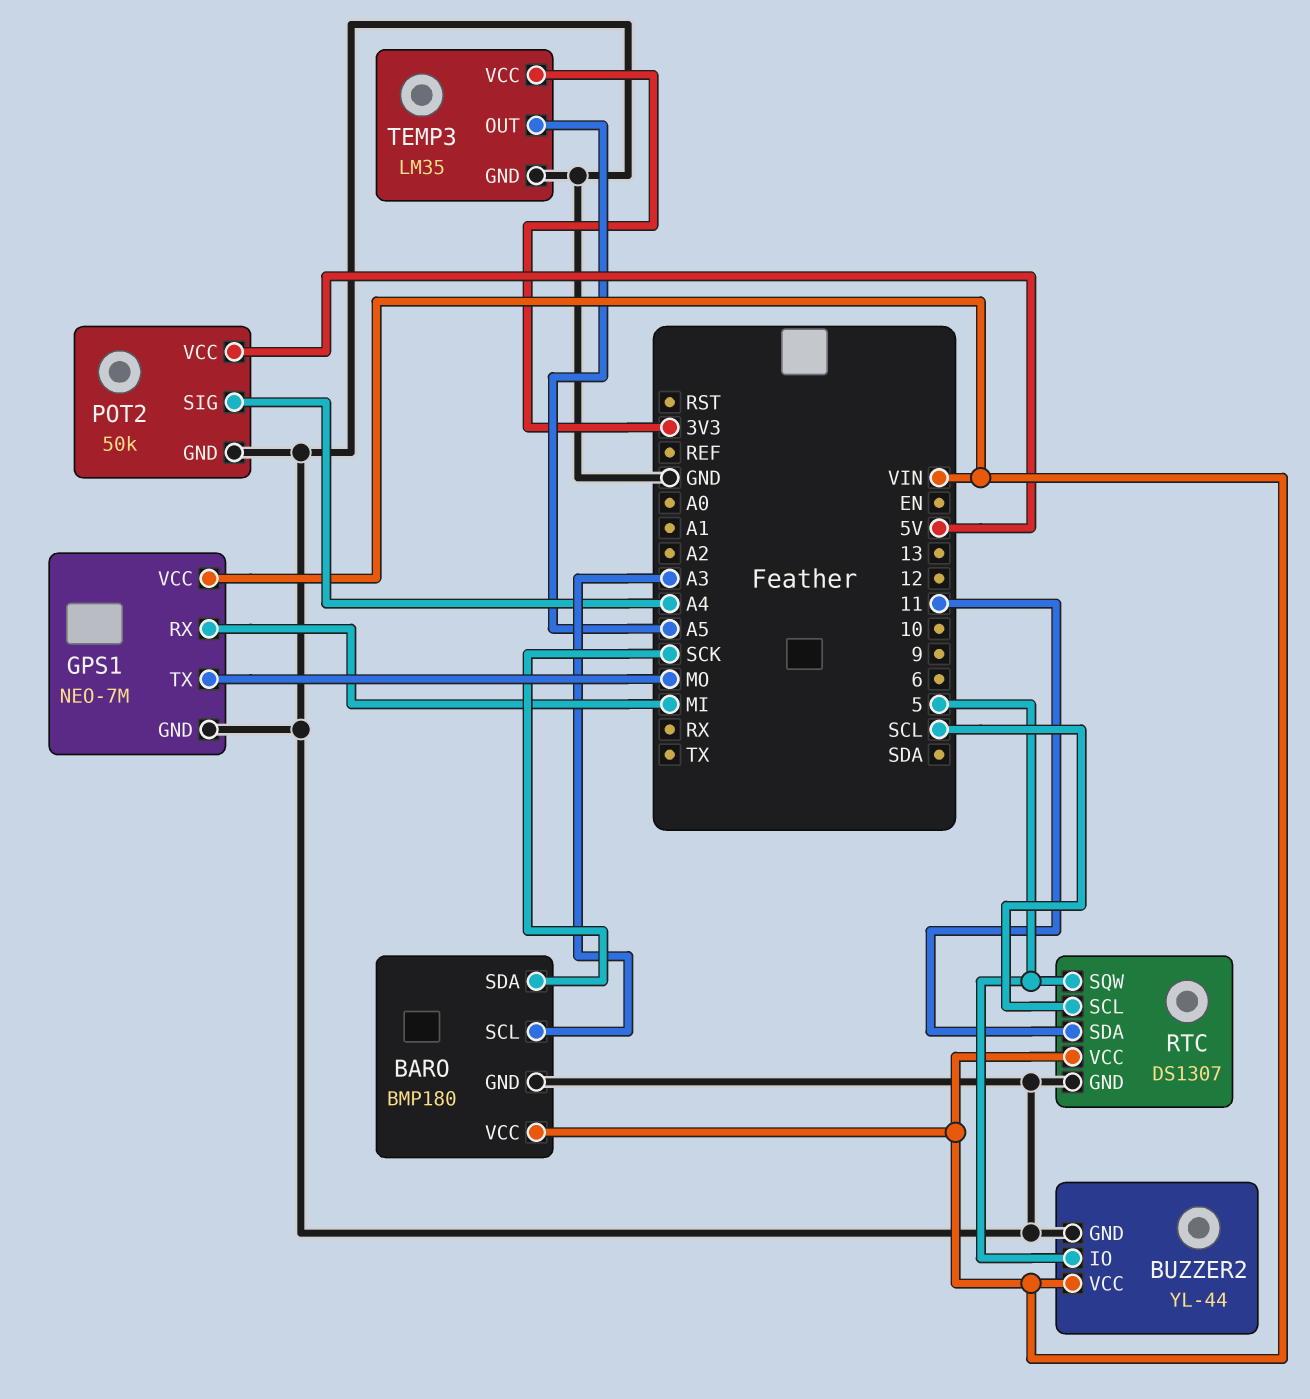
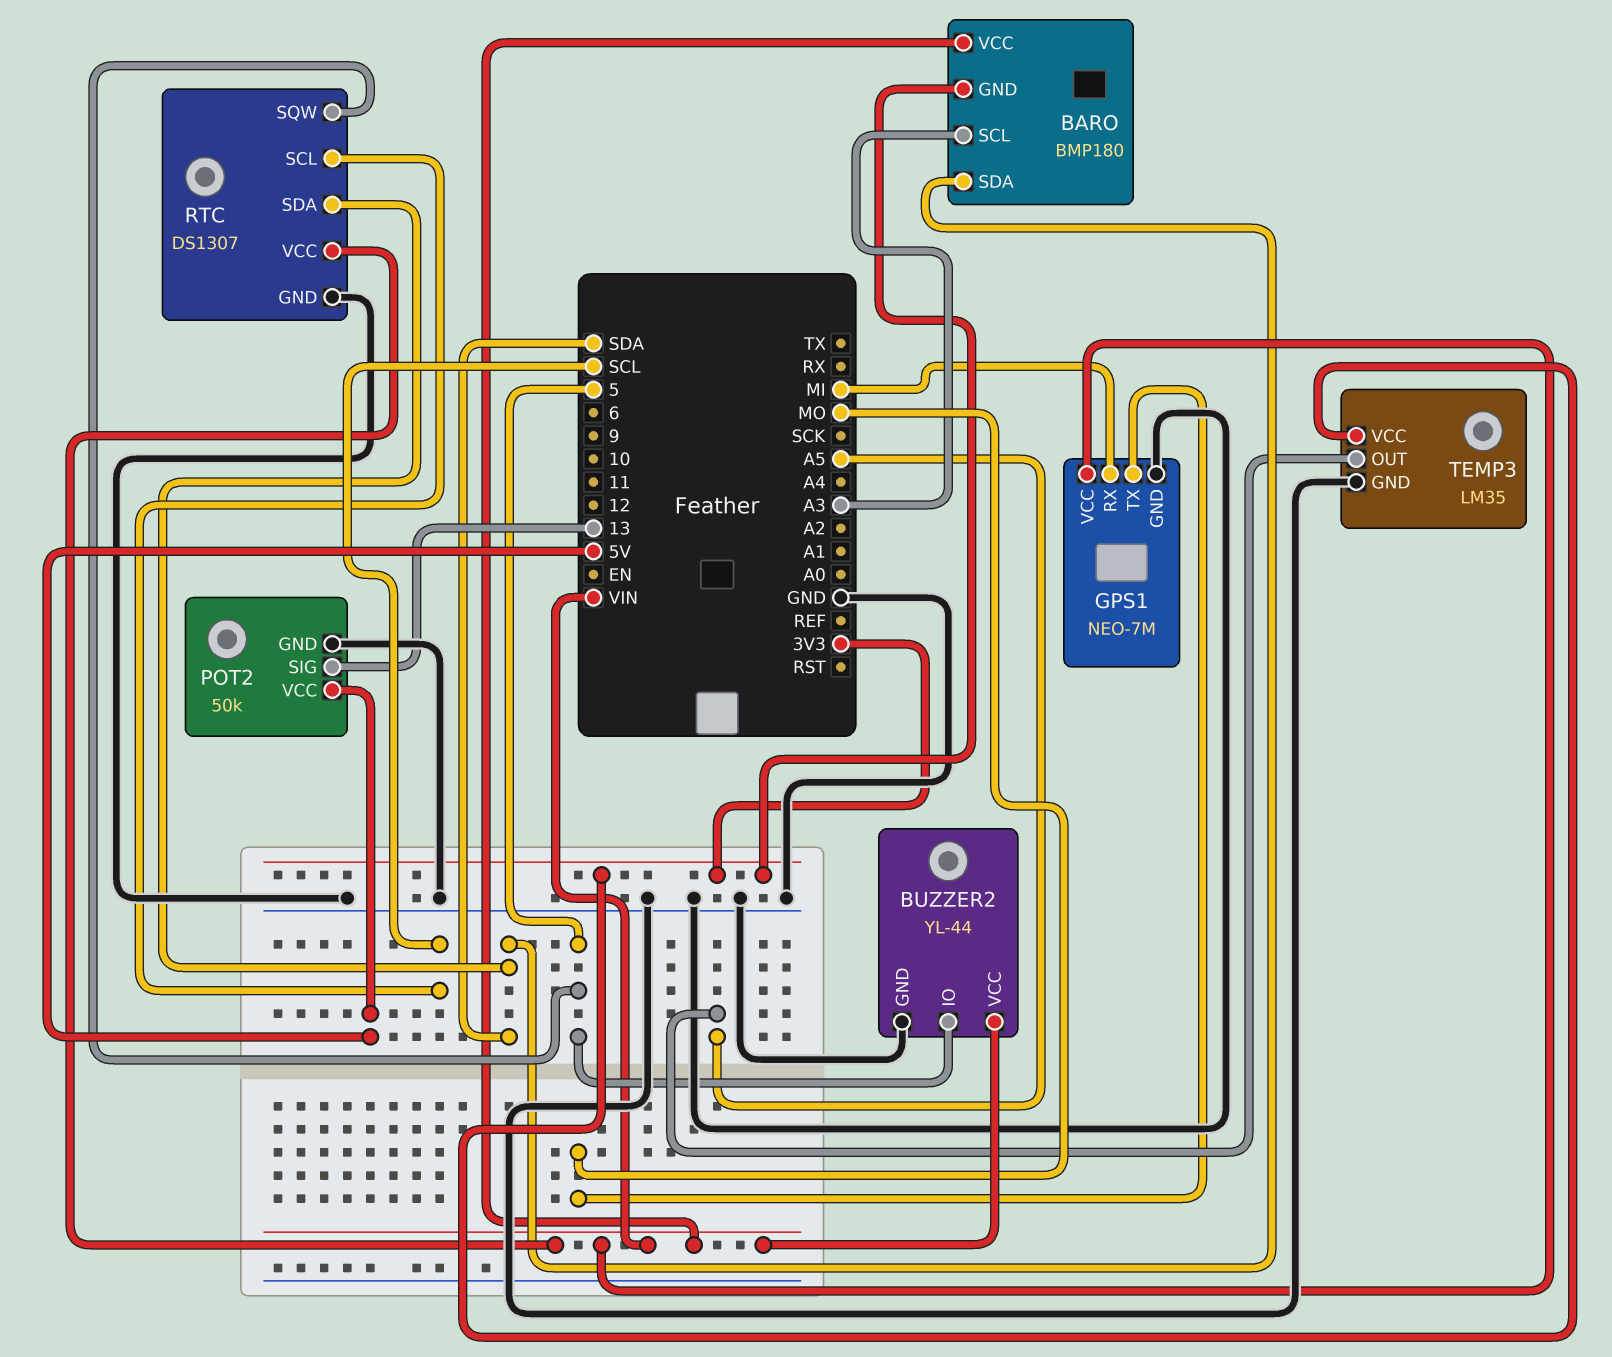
BARO pin GND: GND -> 3V3
BARO pin SDA: SCK -> SDA
POT2 pin SIG: A4 -> 13
RTC pin SDA: 11 -> SDA

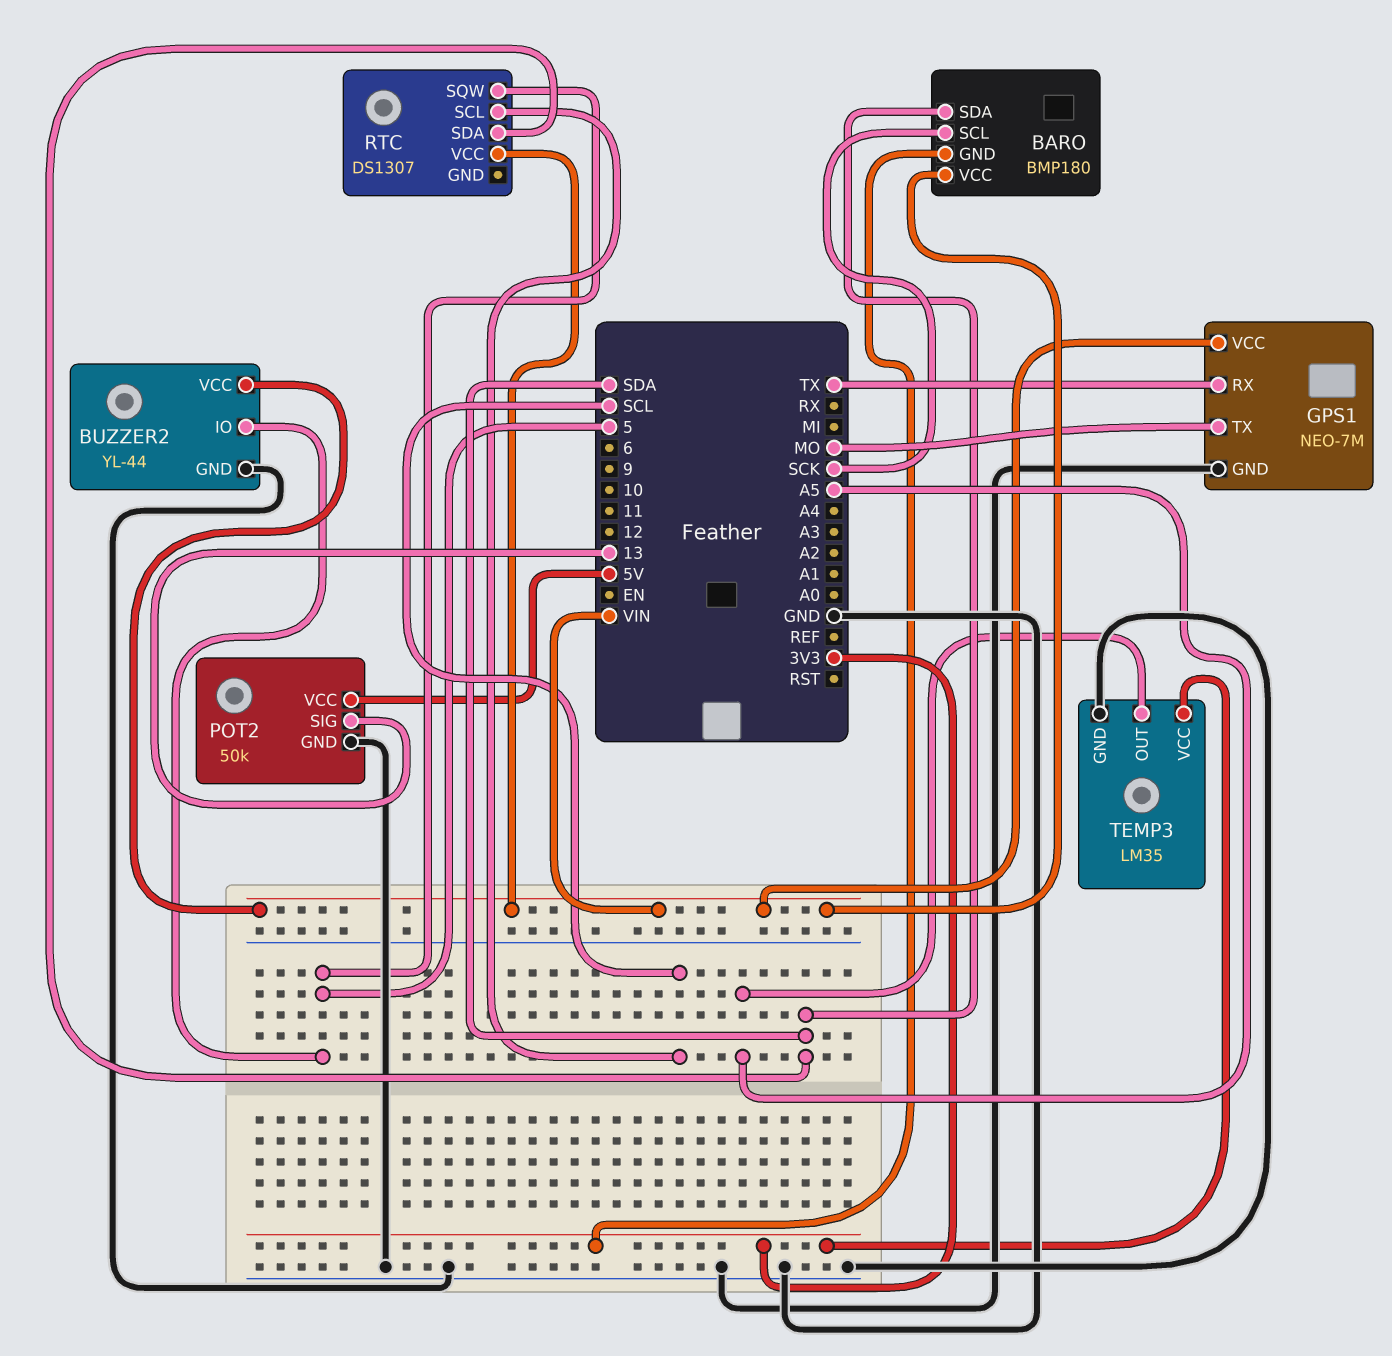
BARO pin SCL: A3 -> SCK
GPS1 pin RX: MI -> TX
RTC pin GND: GND -> none

